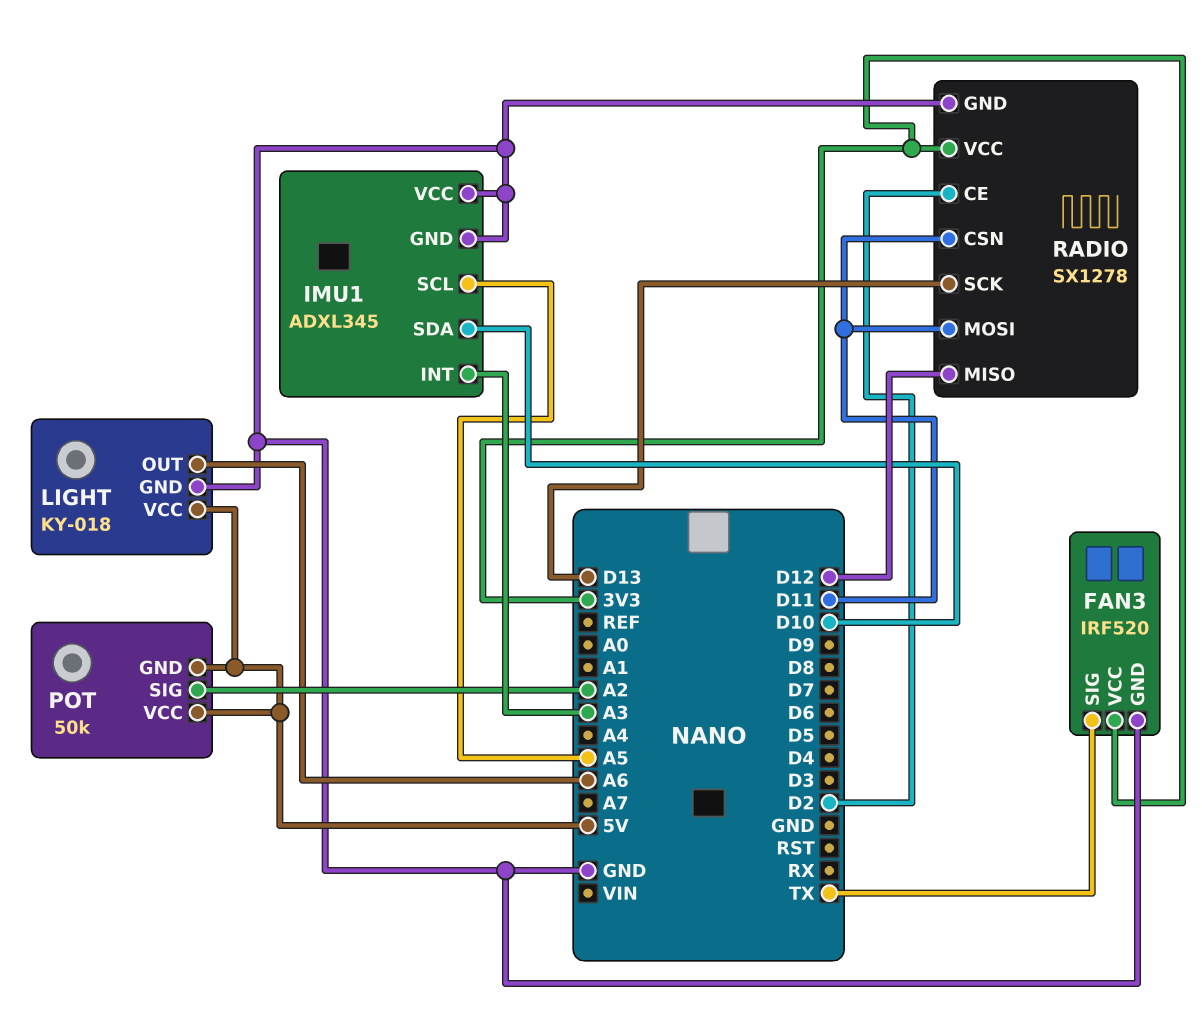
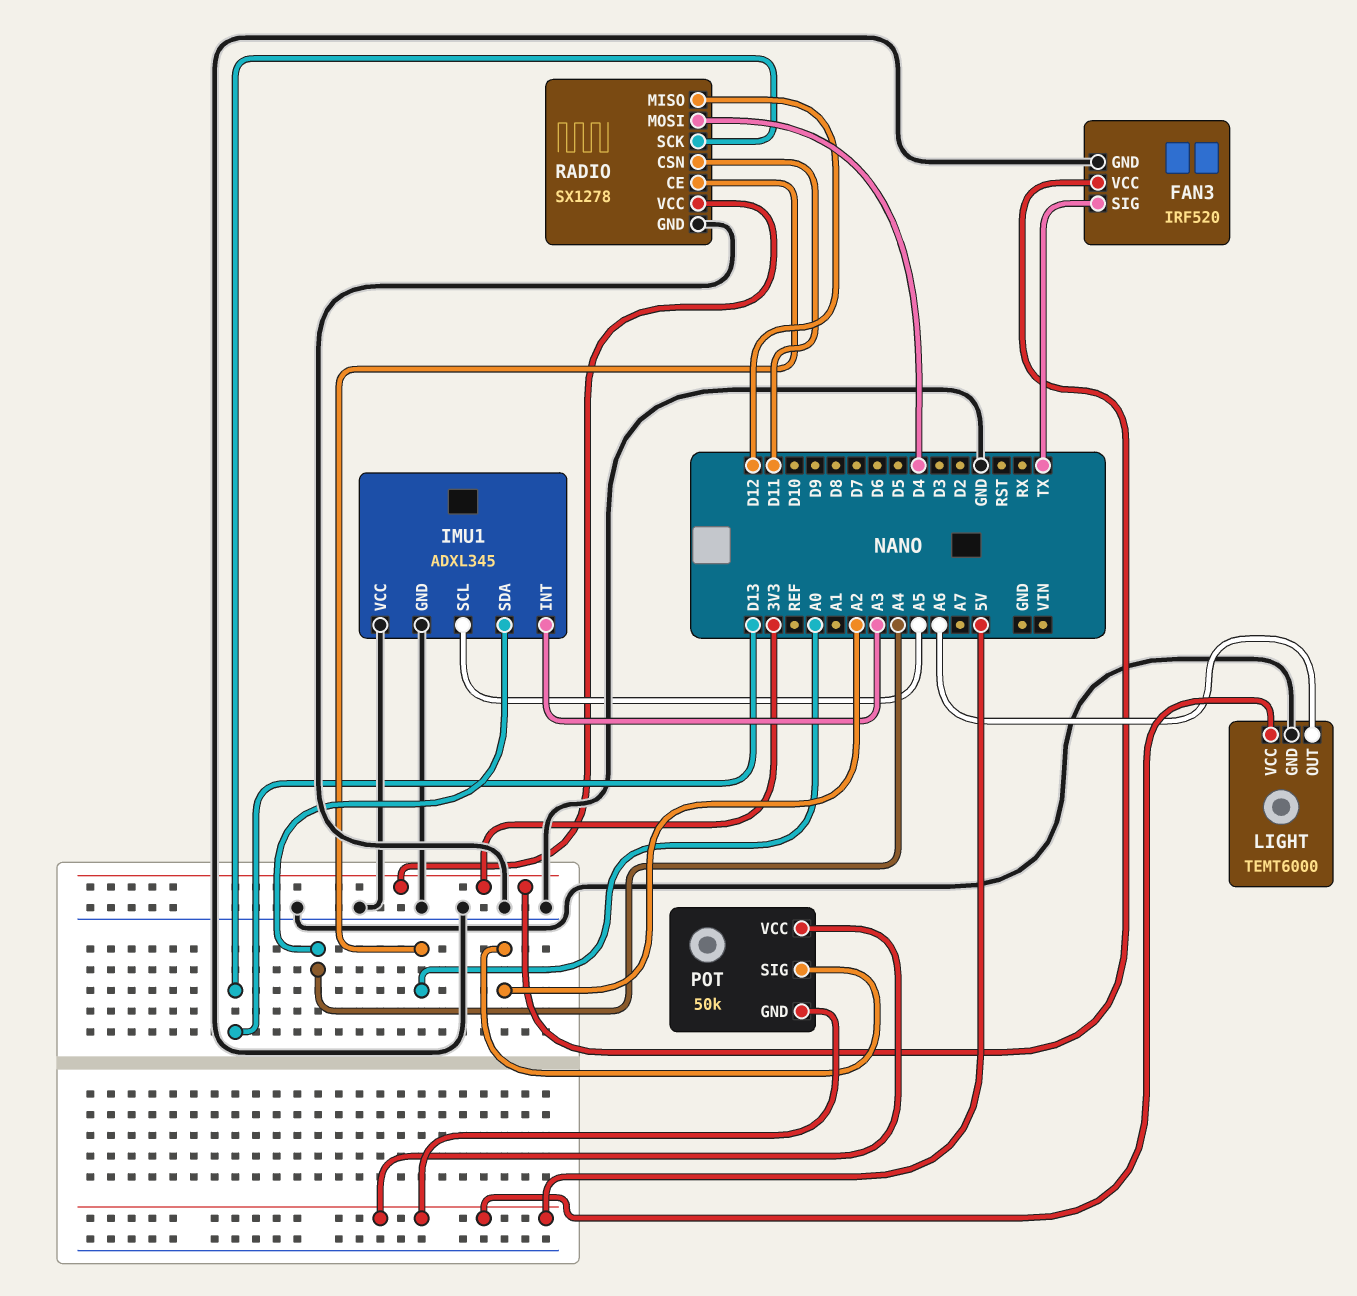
IMU1 pin SDA: D10 -> A4
LIGHT: KY-018 -> TEMT6000
RADIO pin CE: D2 -> A0
RADIO pin MOSI: D11 -> D4

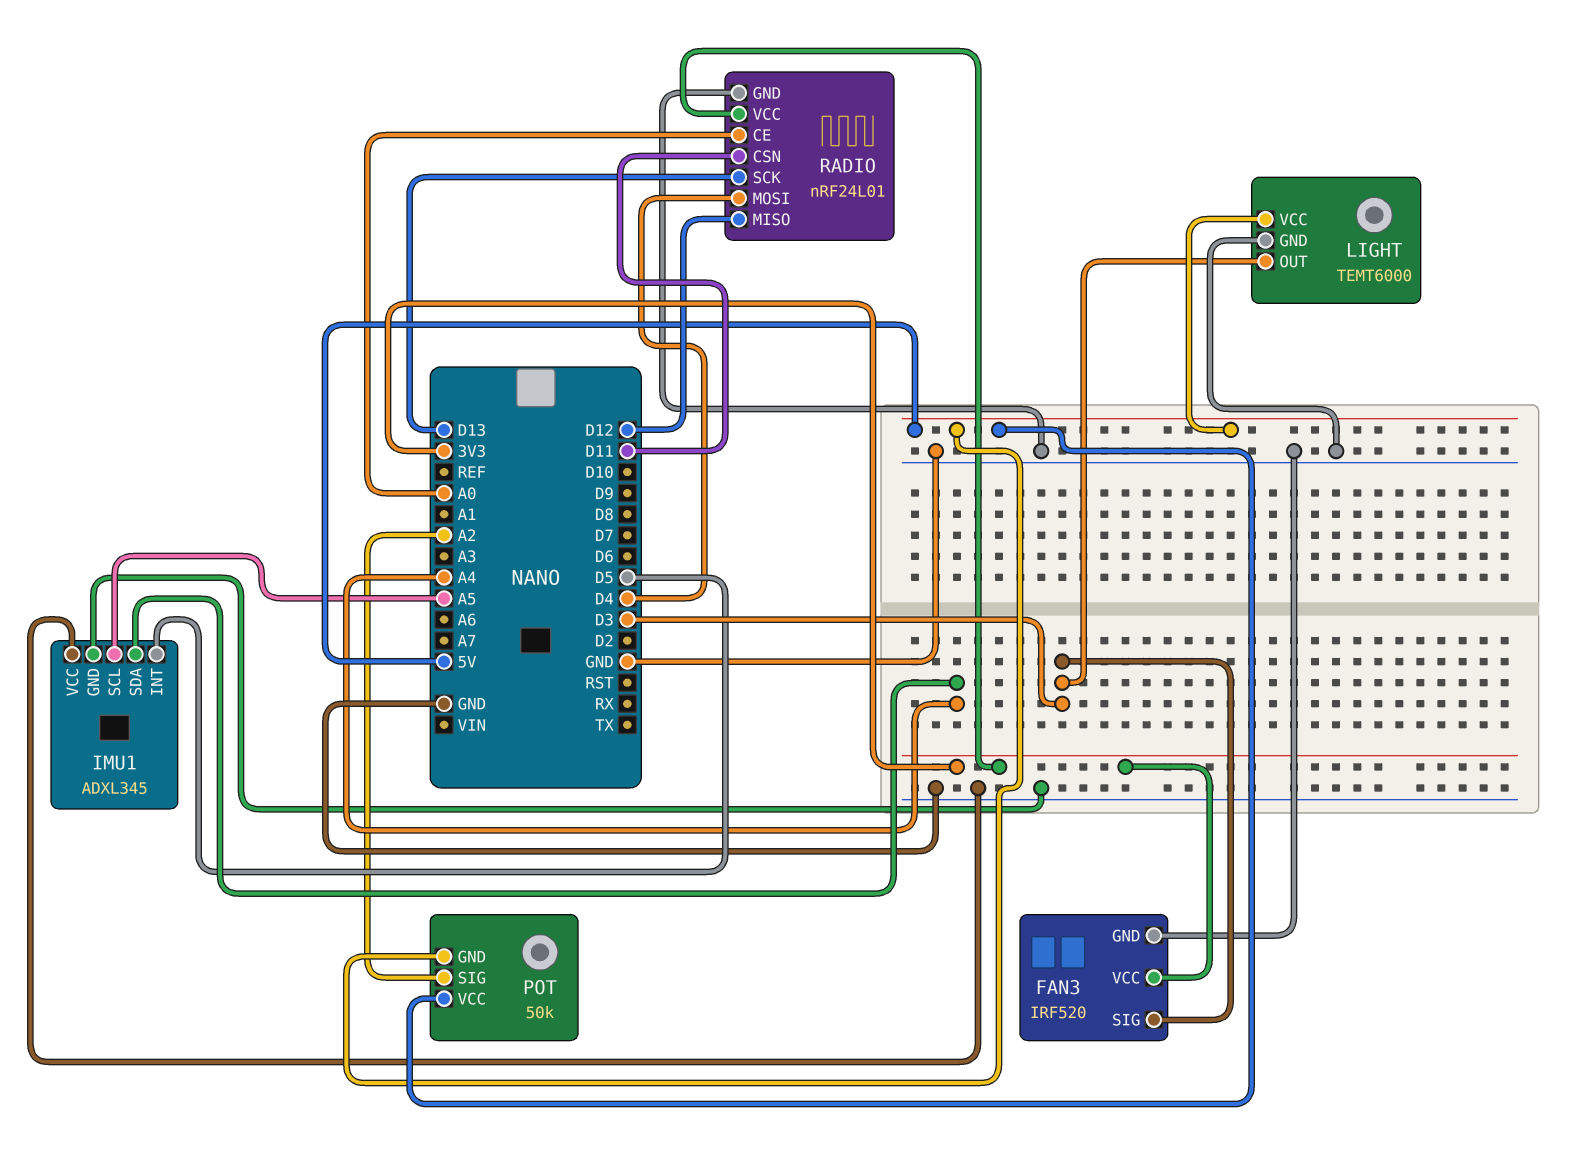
FAN3 pin SIG: TX -> D3
IMU1 pin INT: A3 -> D5
LIGHT pin OUT: A6 -> D3
RADIO: SX1278 -> nRF24L01

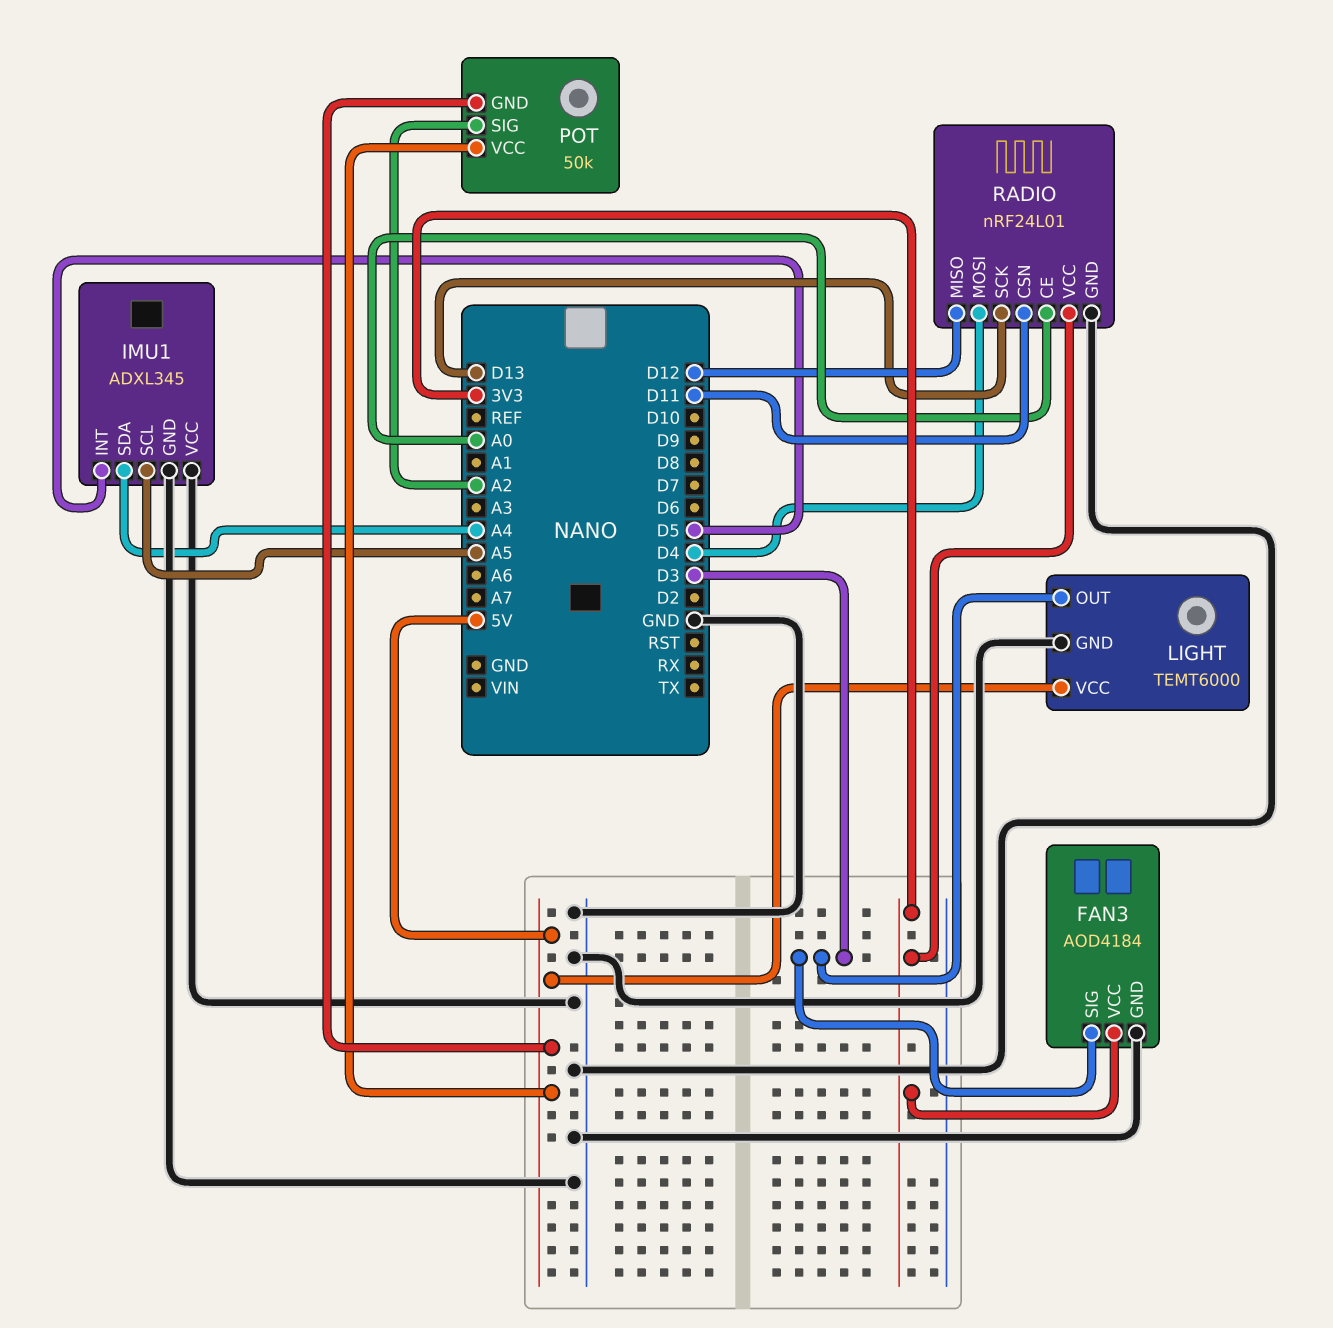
FAN3: IRF520 -> AOD4184

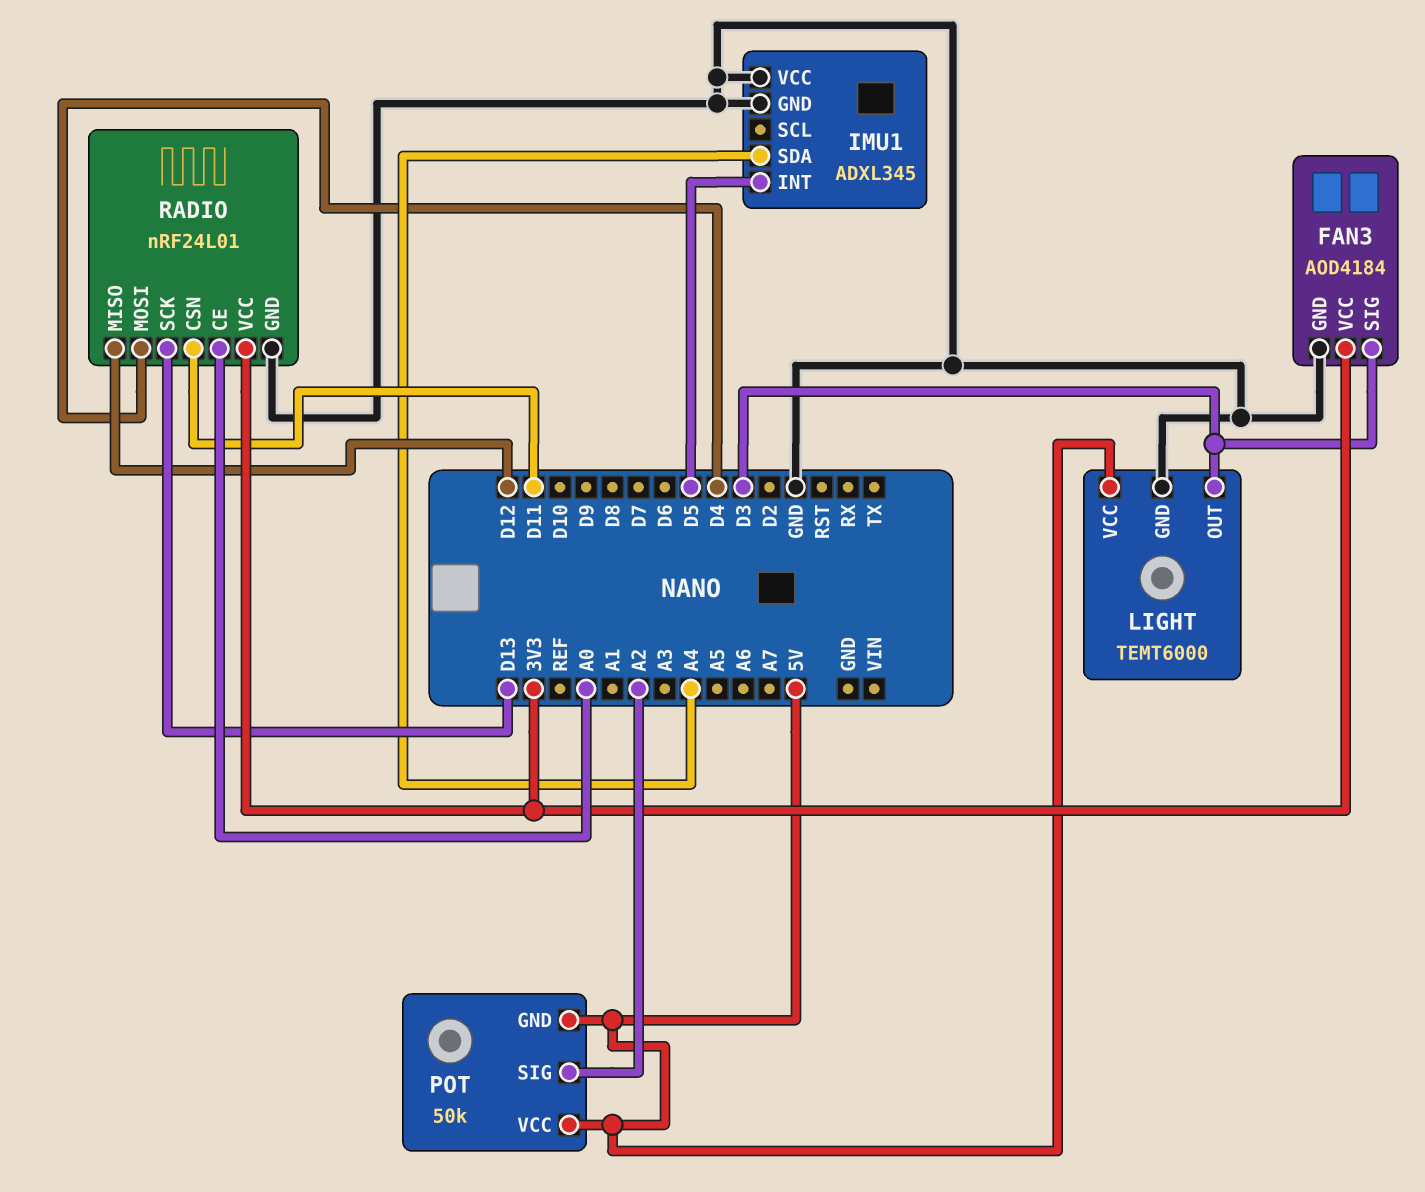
IMU1 pin SCL: A5 -> none

